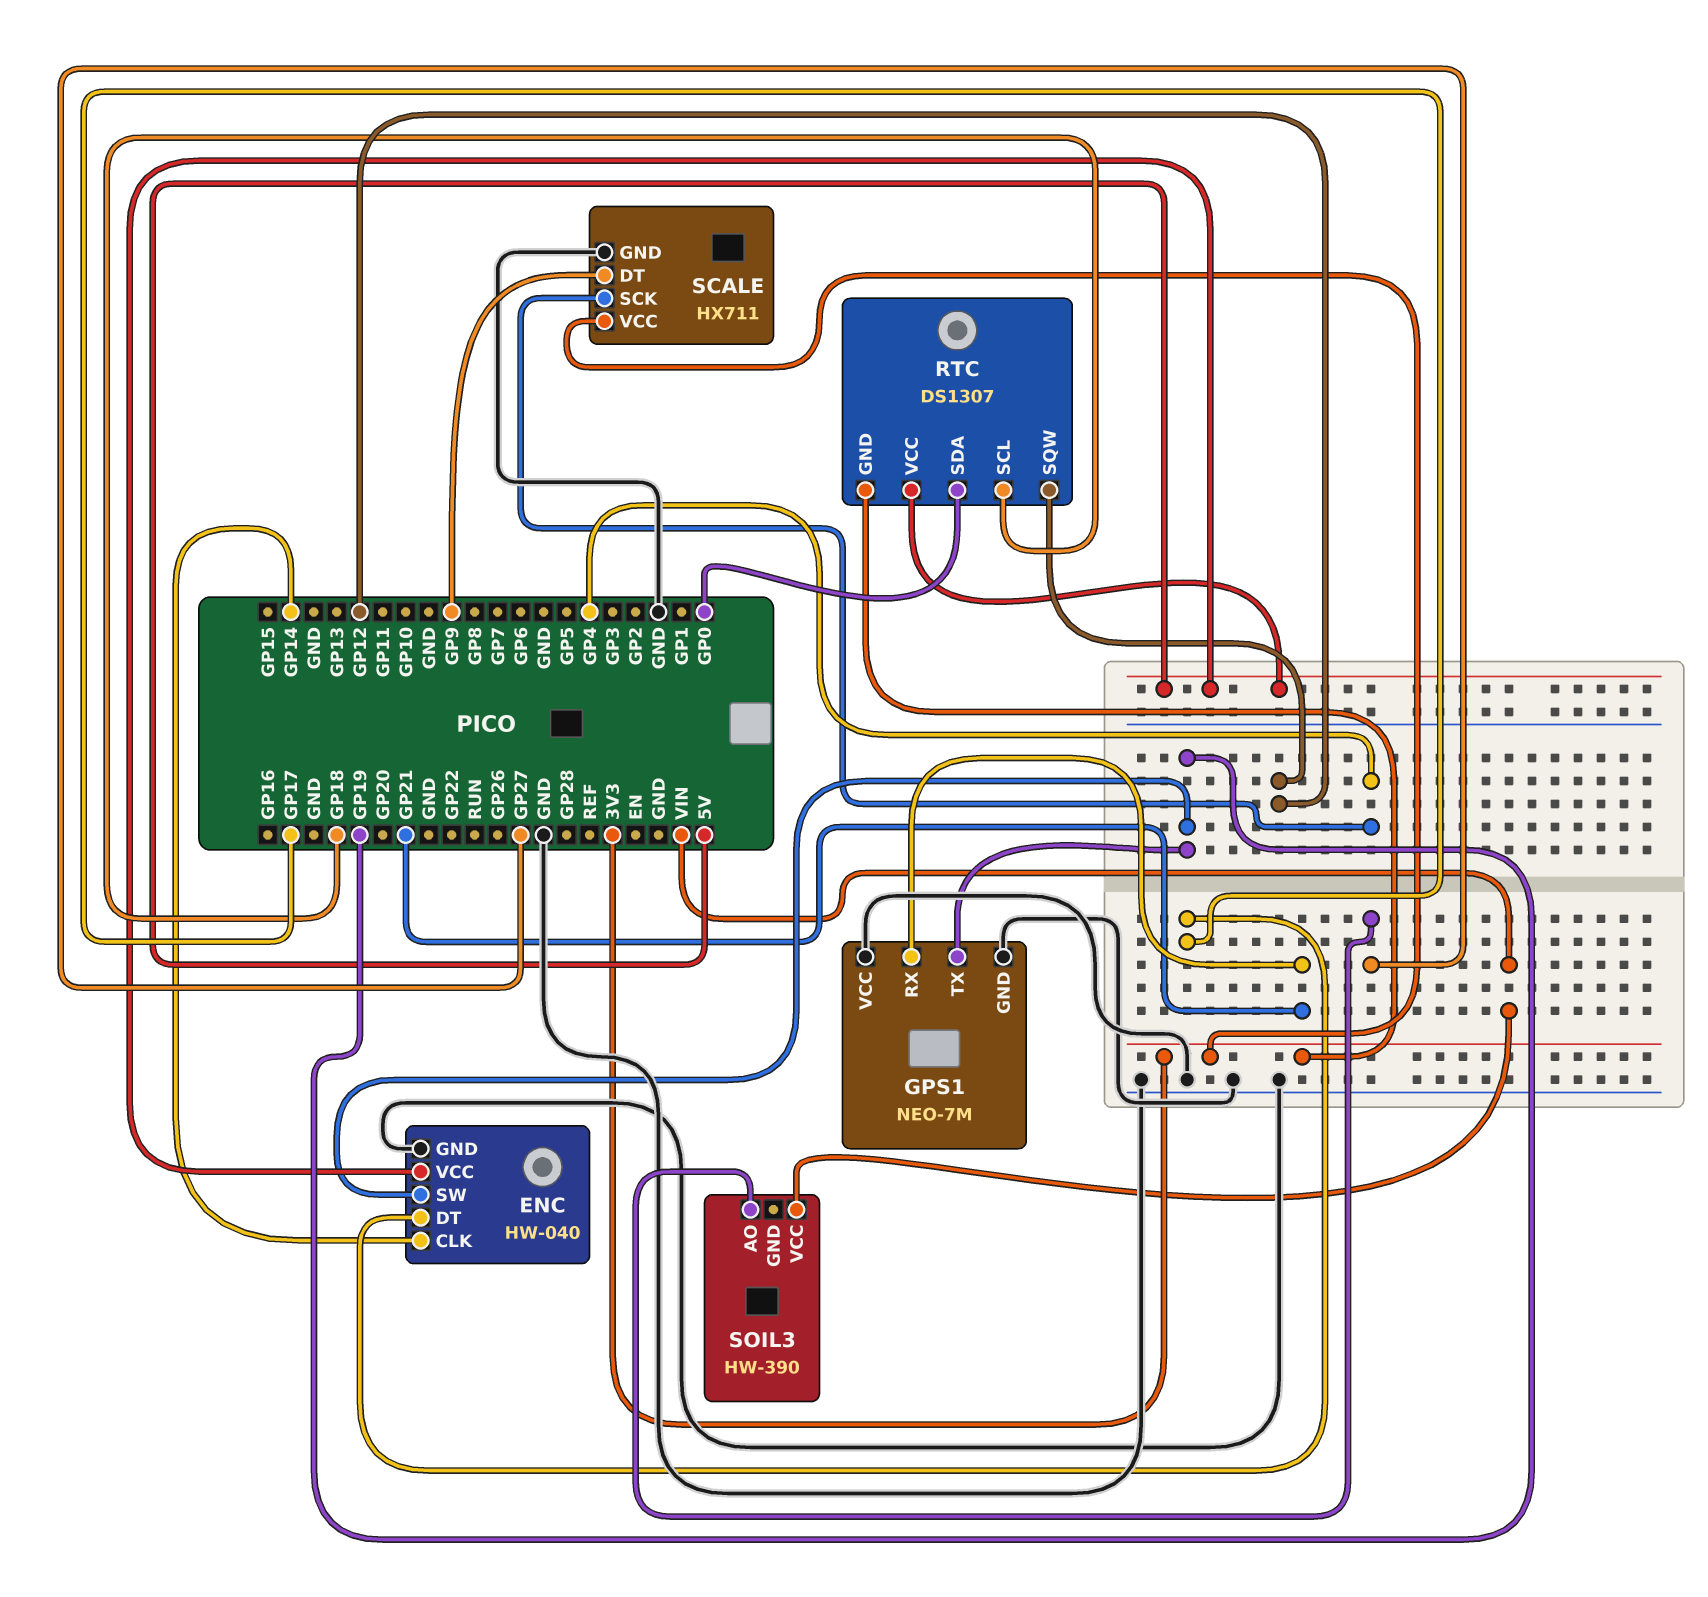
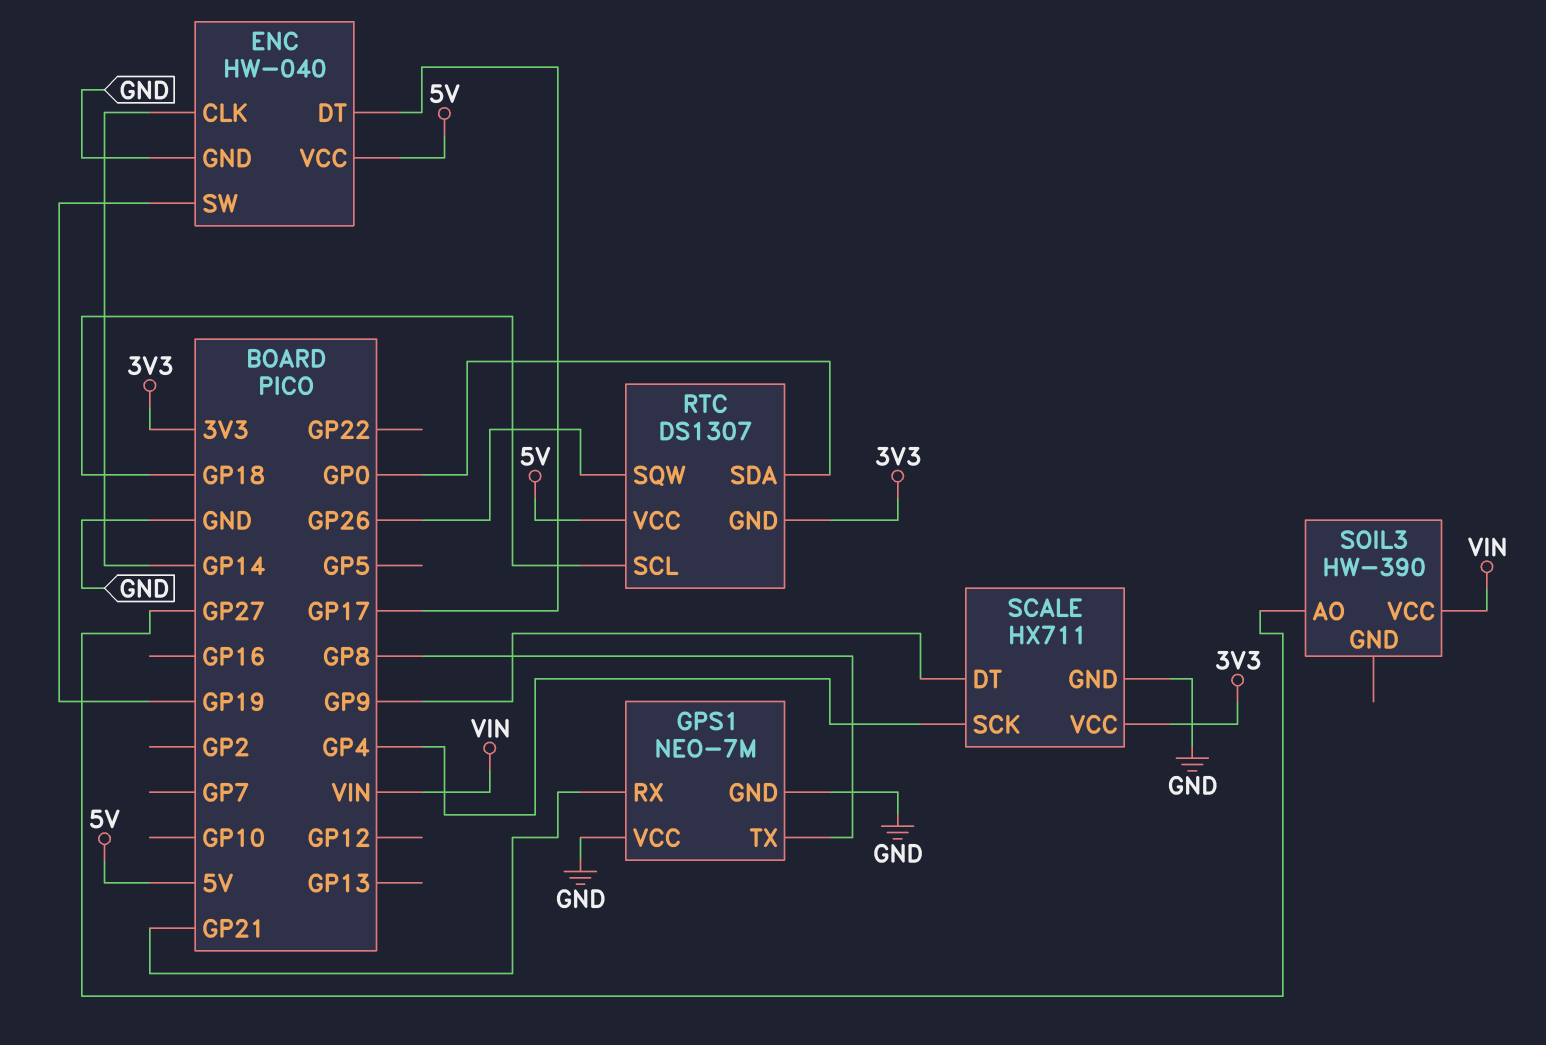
GPS1 pin TX: GP19 -> GP8
RTC pin SQW: GP12 -> GP26

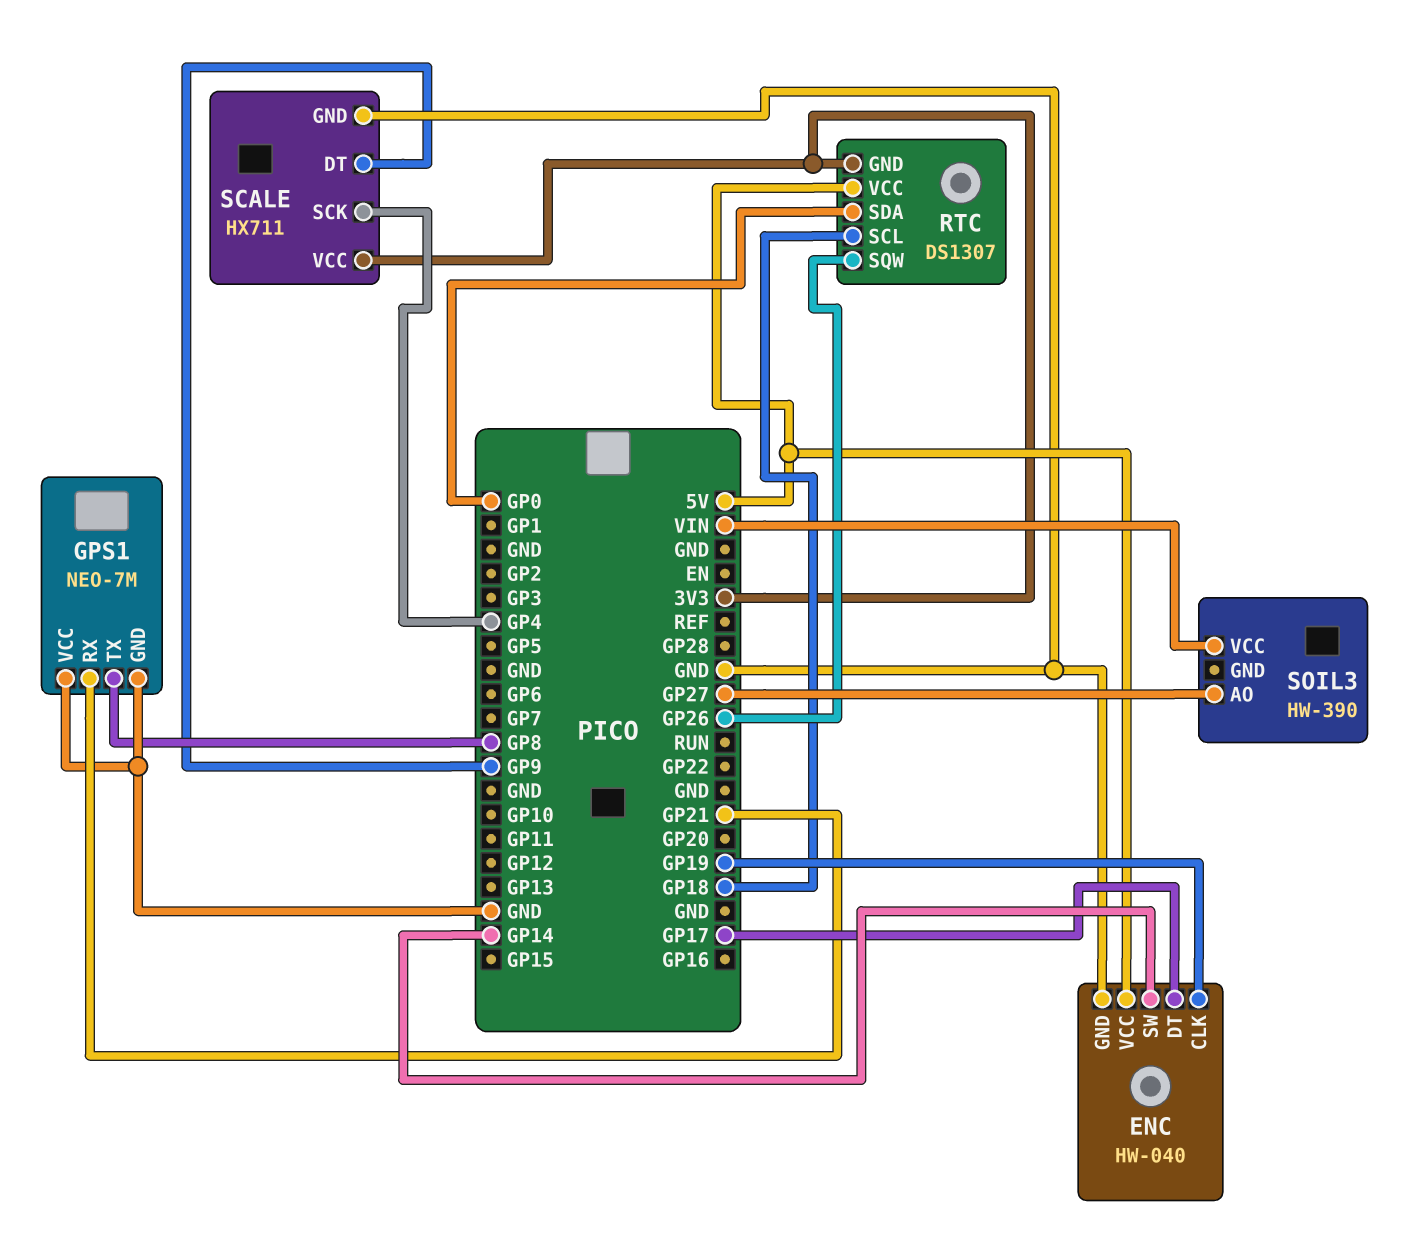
ENC pin CLK: GP14 -> GP19
ENC pin SW: GP19 -> GP14

